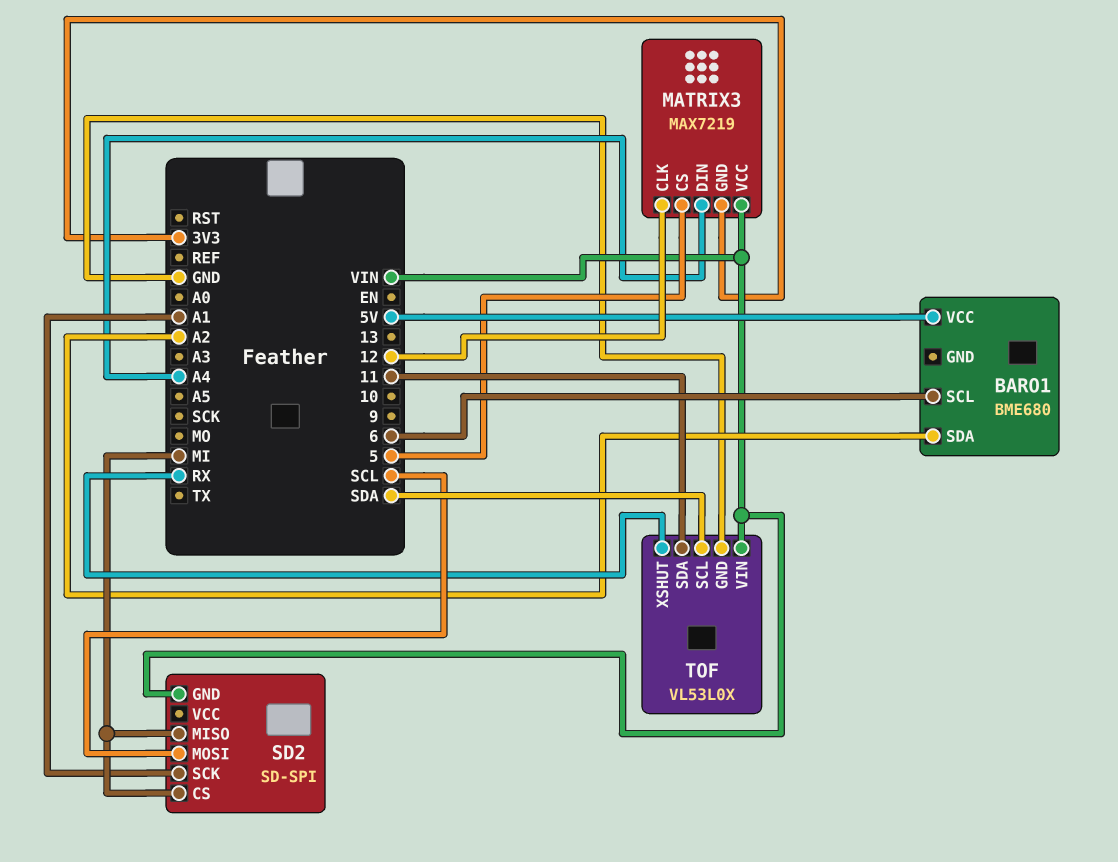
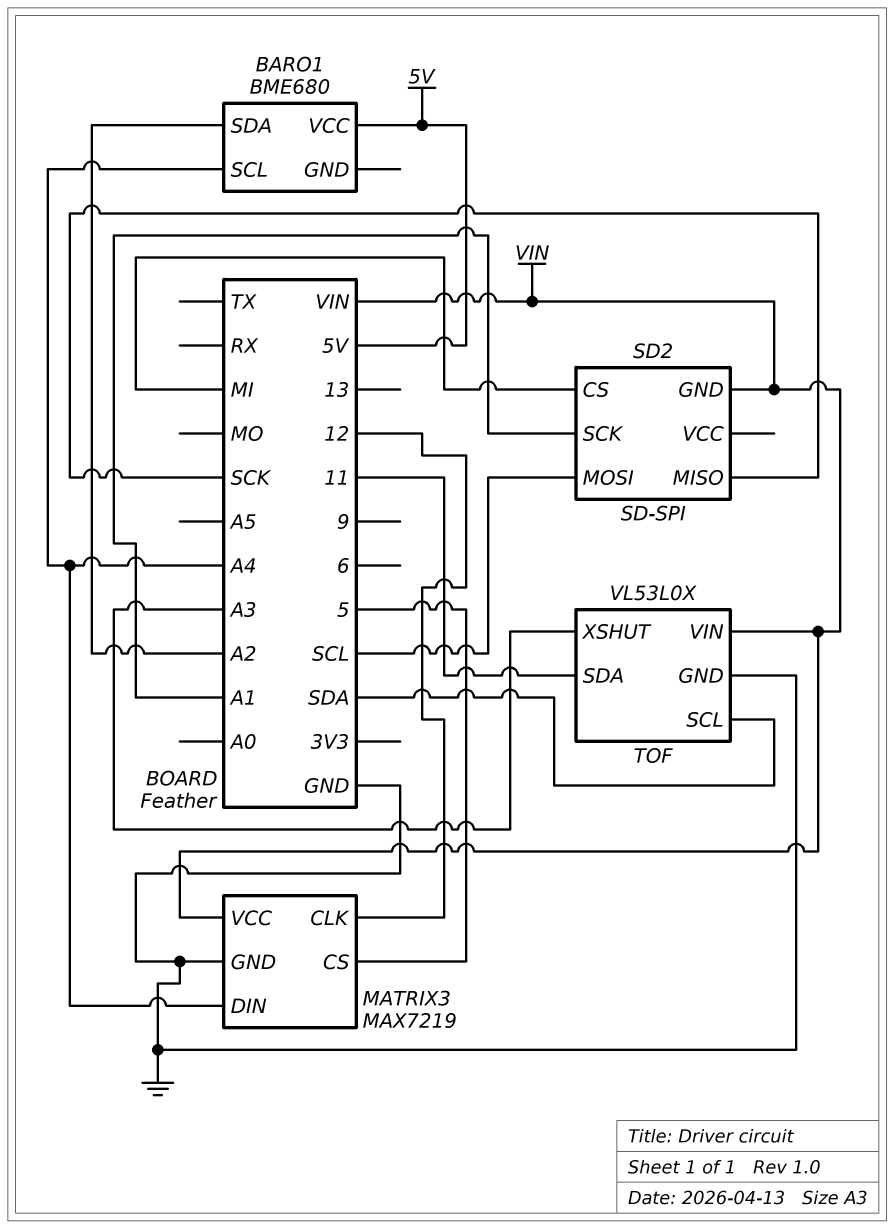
BARO1 pin SCL: 6 -> A4
MATRIX3 pin GND: 3V3 -> GND
SD2 pin MISO: MI -> SCK
TOF pin XSHUT: RX -> A3

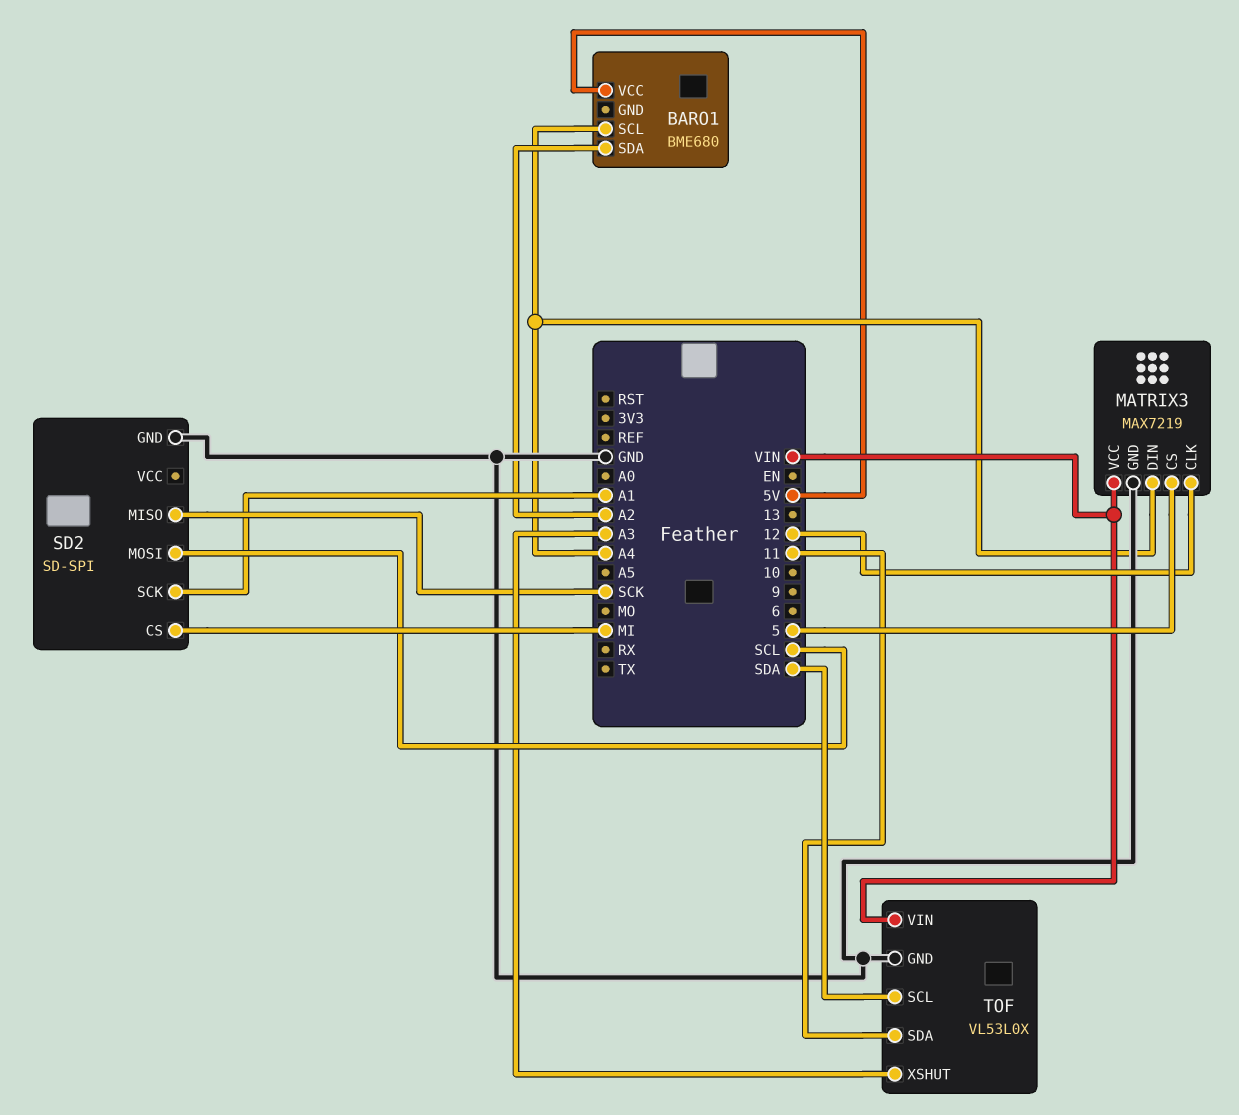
SD2 pin GND: VIN -> GND

